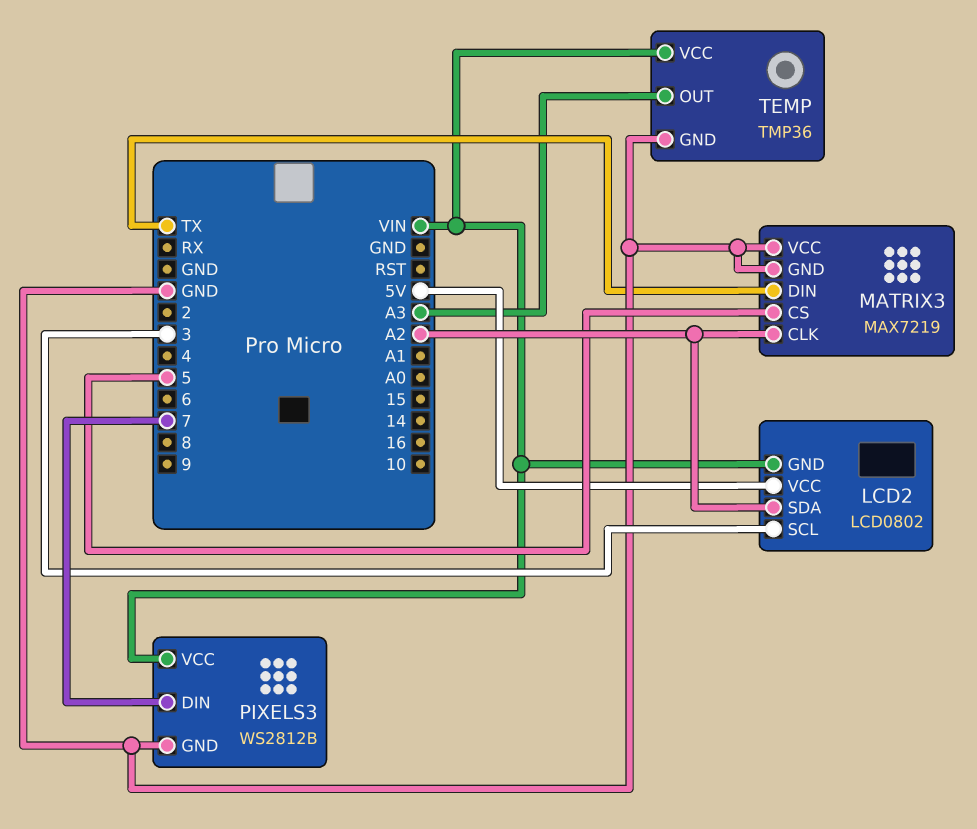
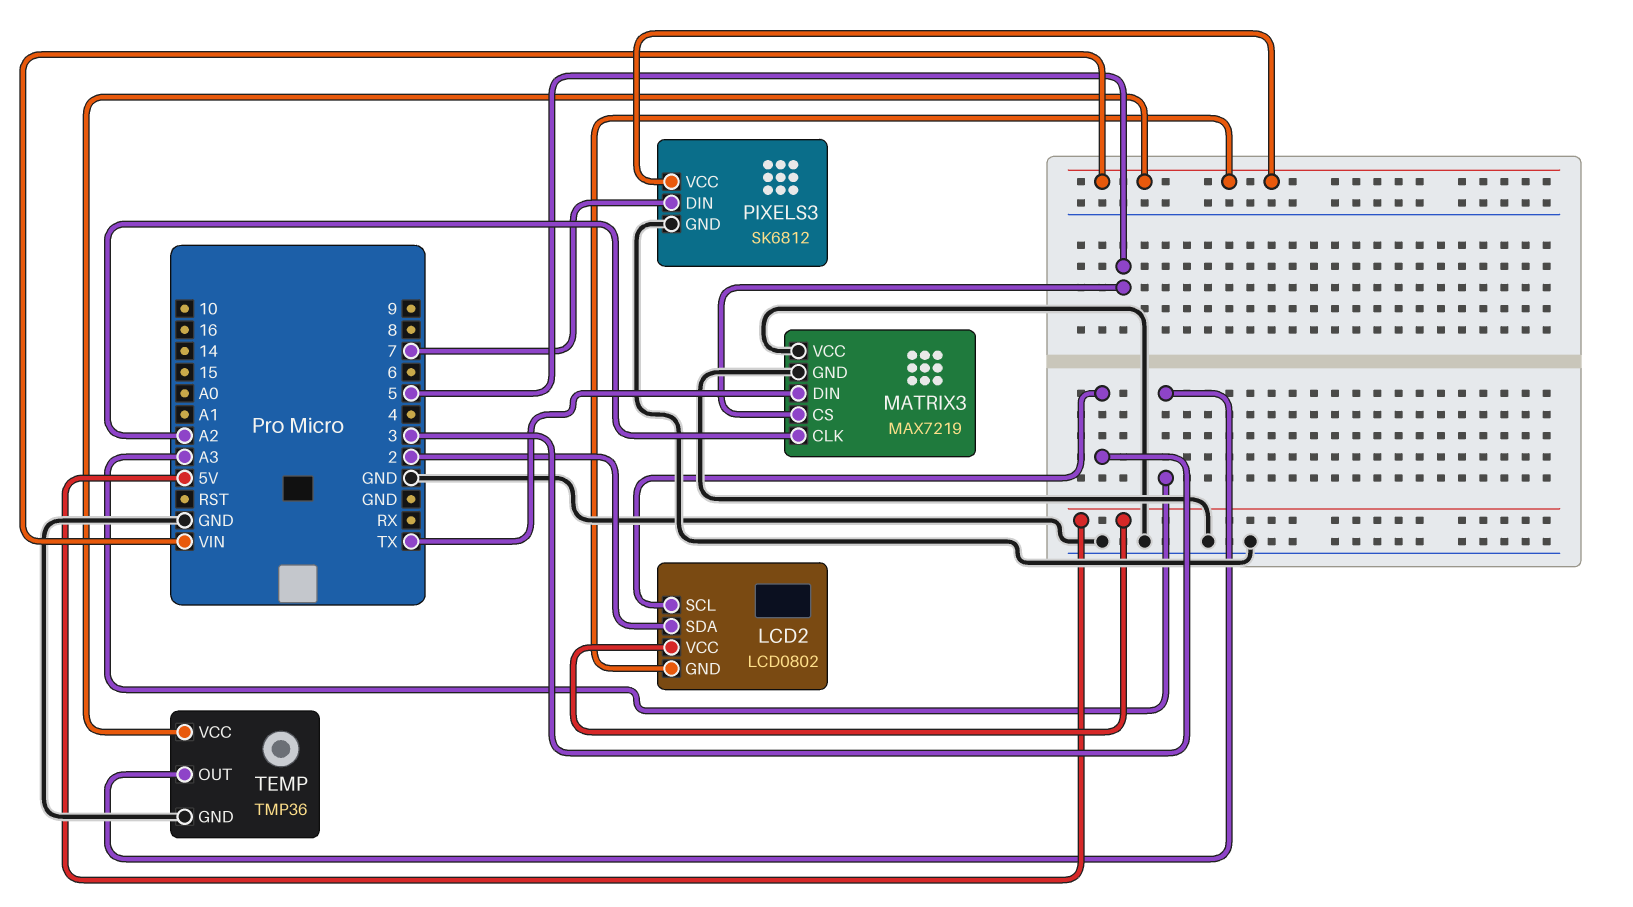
LCD2 pin SDA: A2 -> 2
PIXELS3: WS2812B -> SK6812

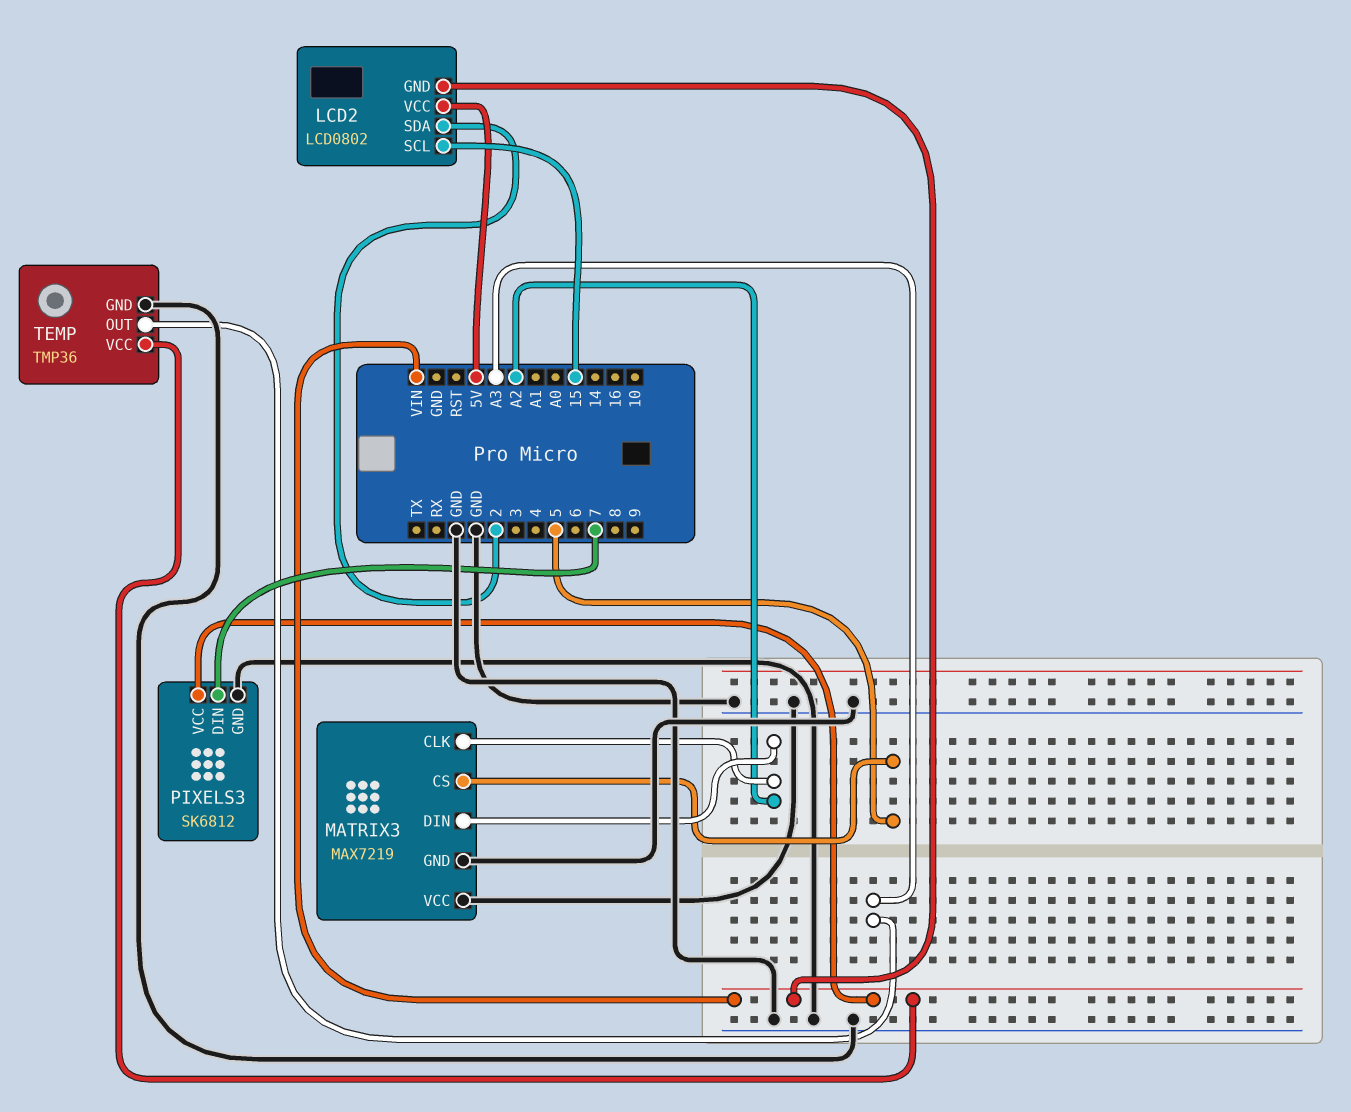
LCD2 pin SCL: 3 -> 15
MATRIX3 pin DIN: TX -> A2

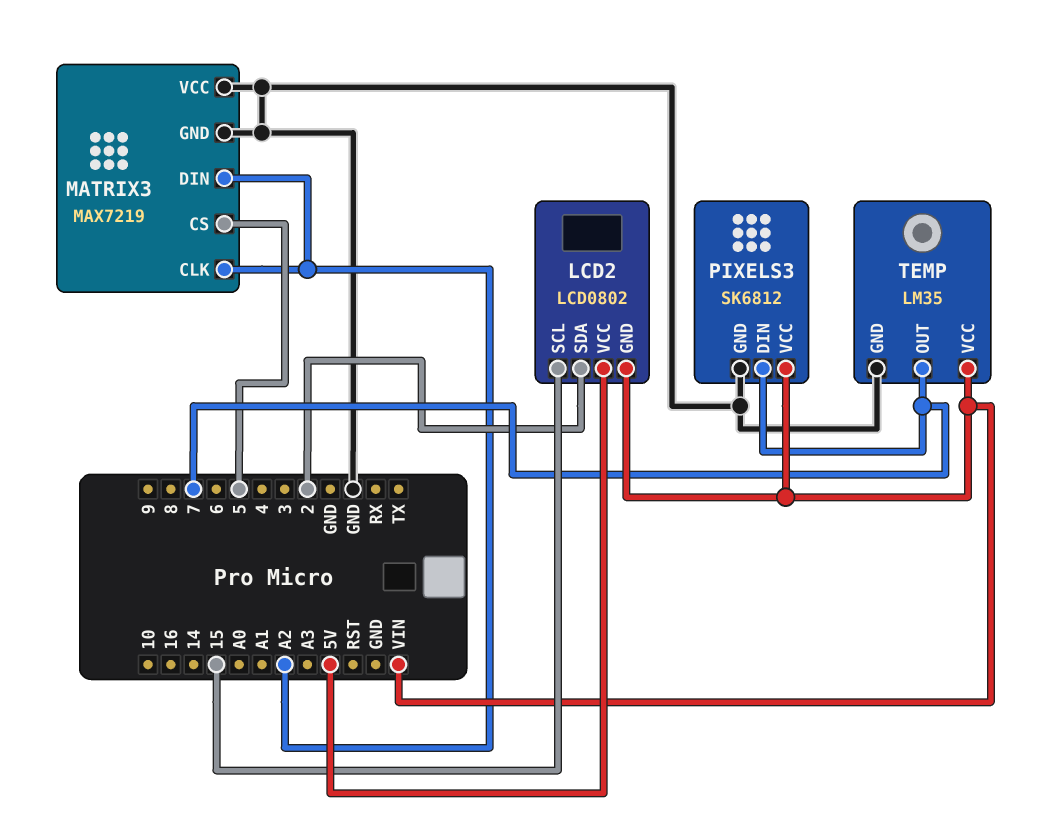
TEMP: TMP36 -> LM35
TEMP pin OUT: A3 -> 7

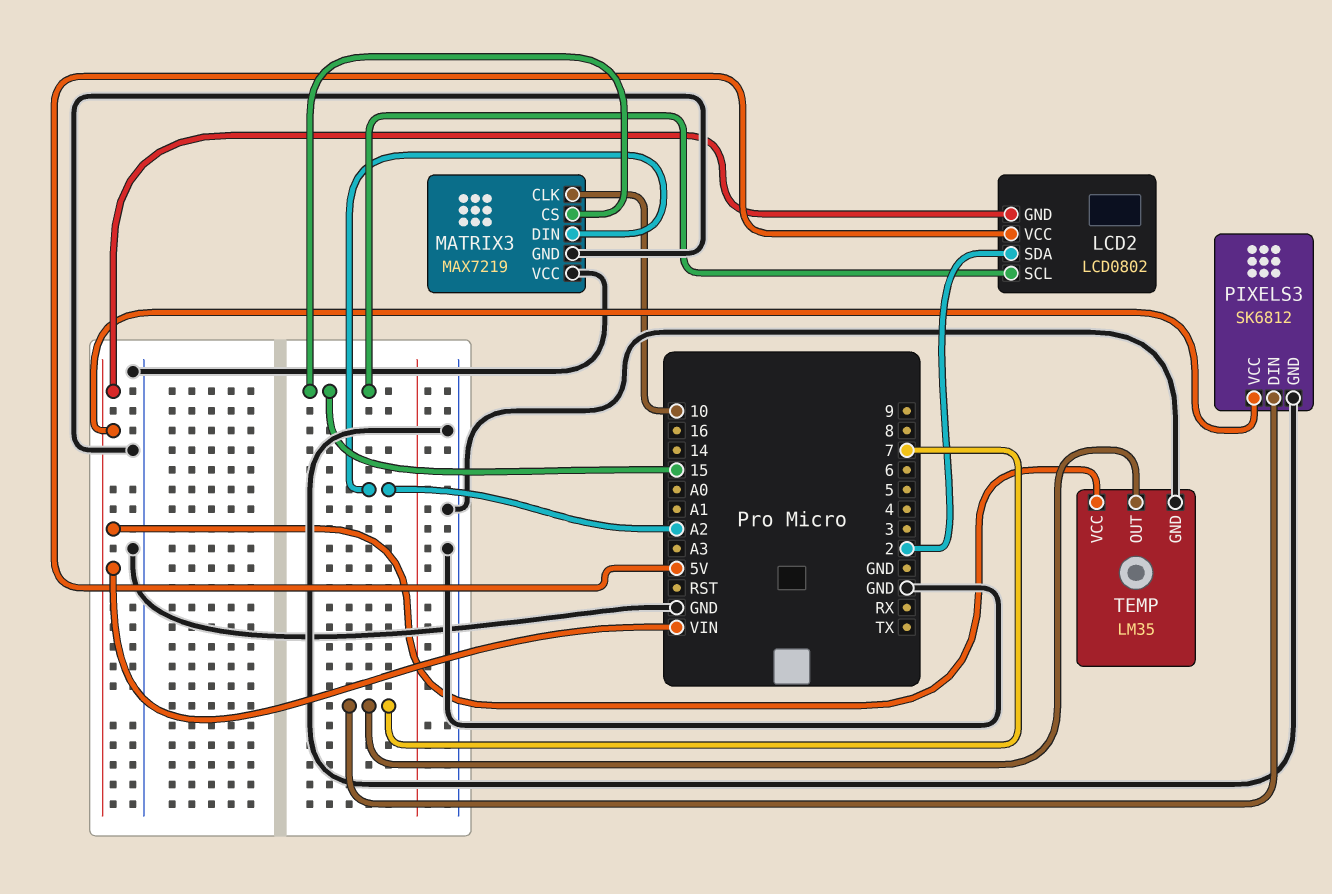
MATRIX3 pin CLK: A2 -> 10
MATRIX3 pin CS: 5 -> 15

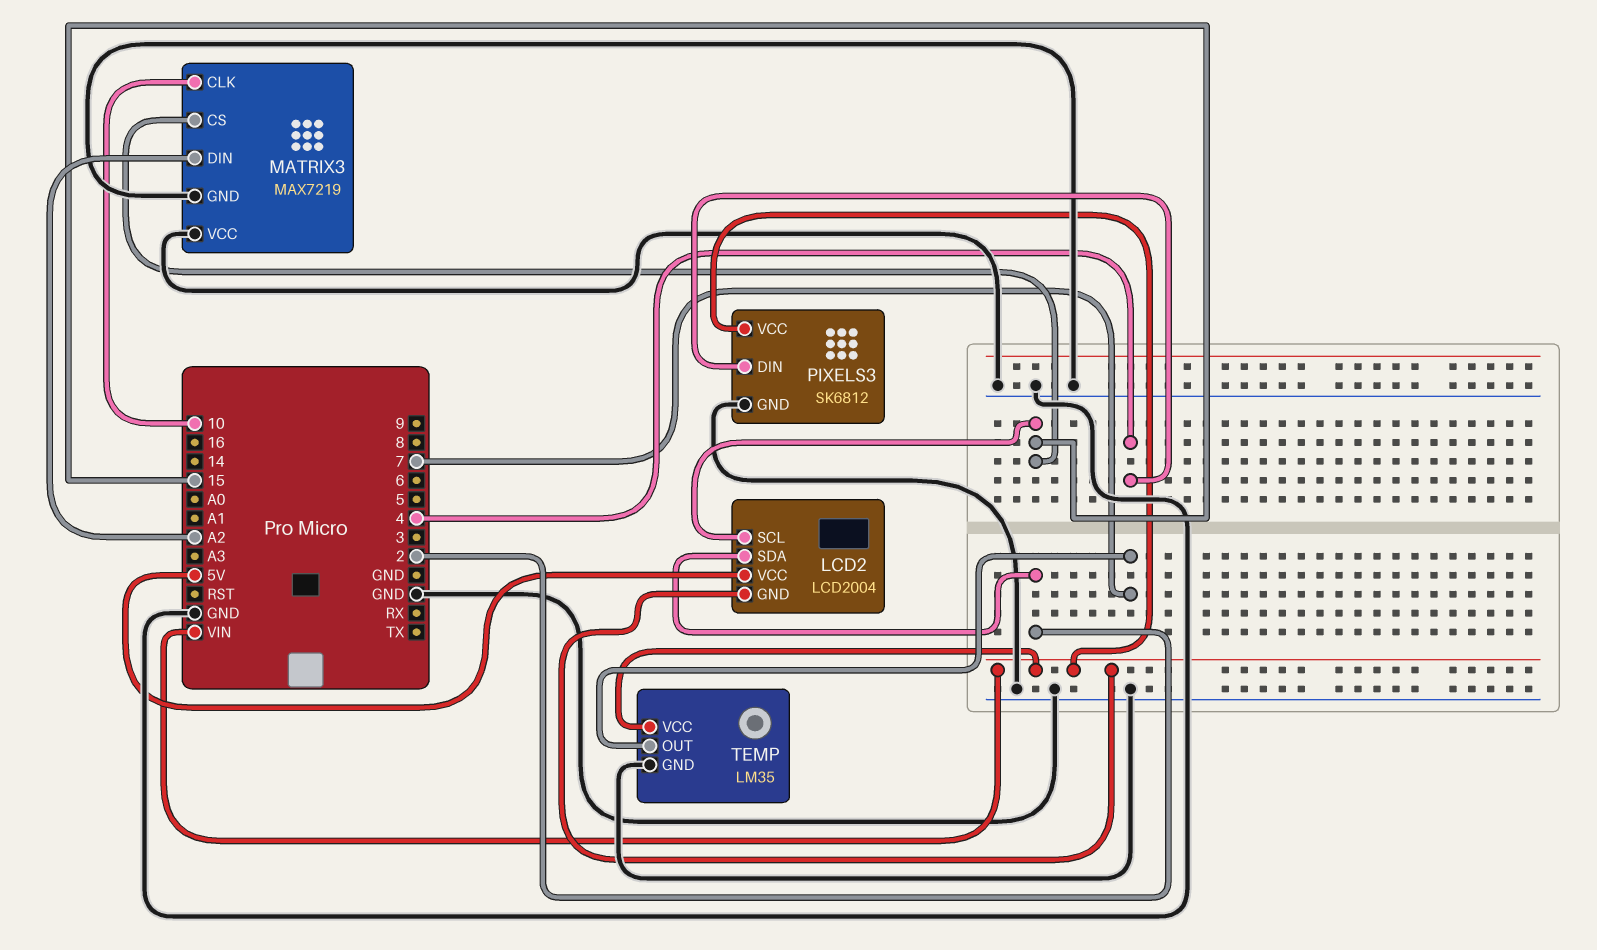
LCD2: LCD0802 -> LCD2004
PIXELS3 pin DIN: 7 -> 4

